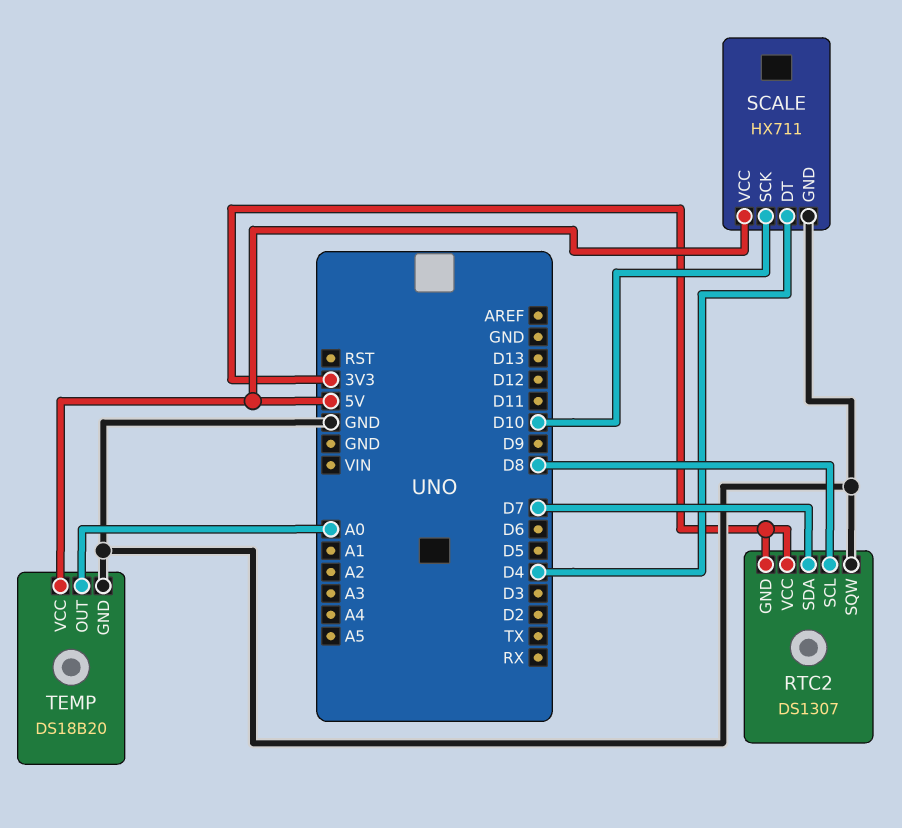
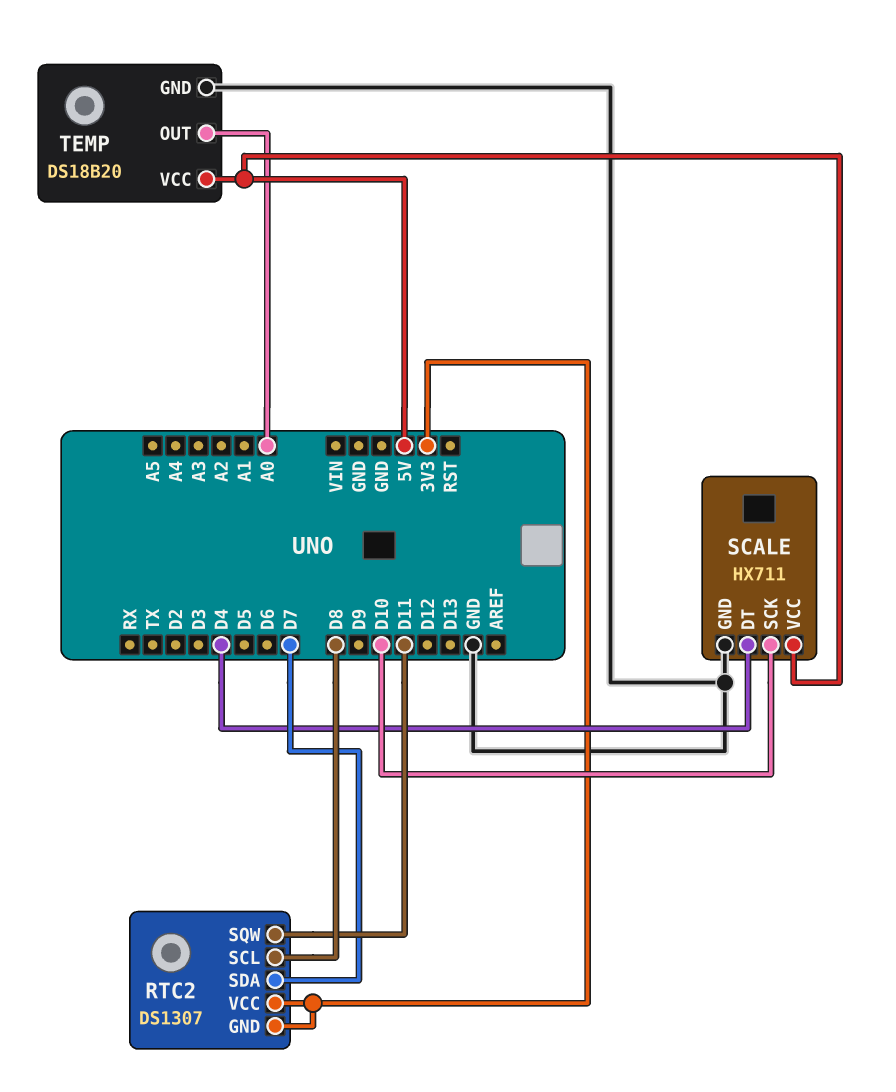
RTC2 pin SQW: GND -> D11

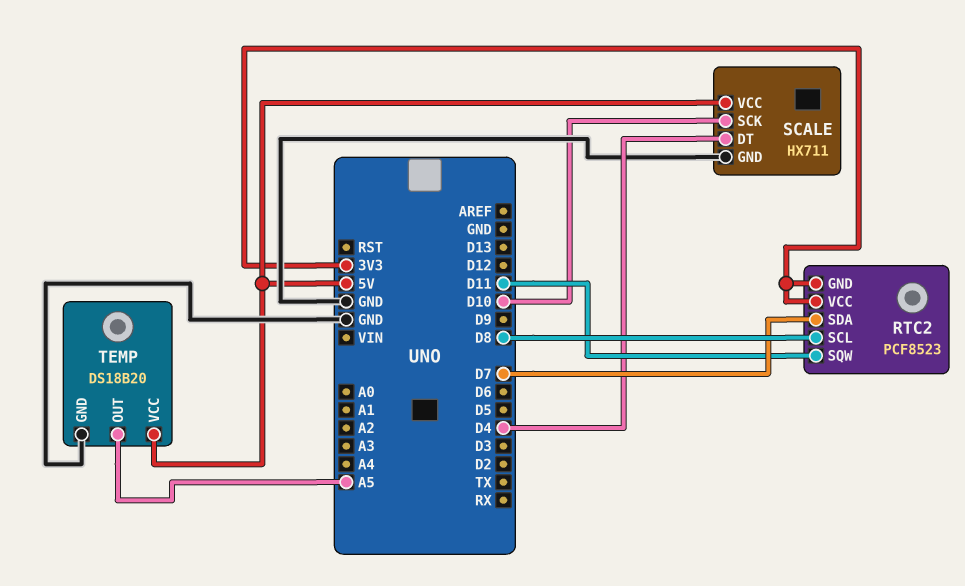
RTC2: DS1307 -> PCF8523
TEMP pin OUT: A0 -> A5

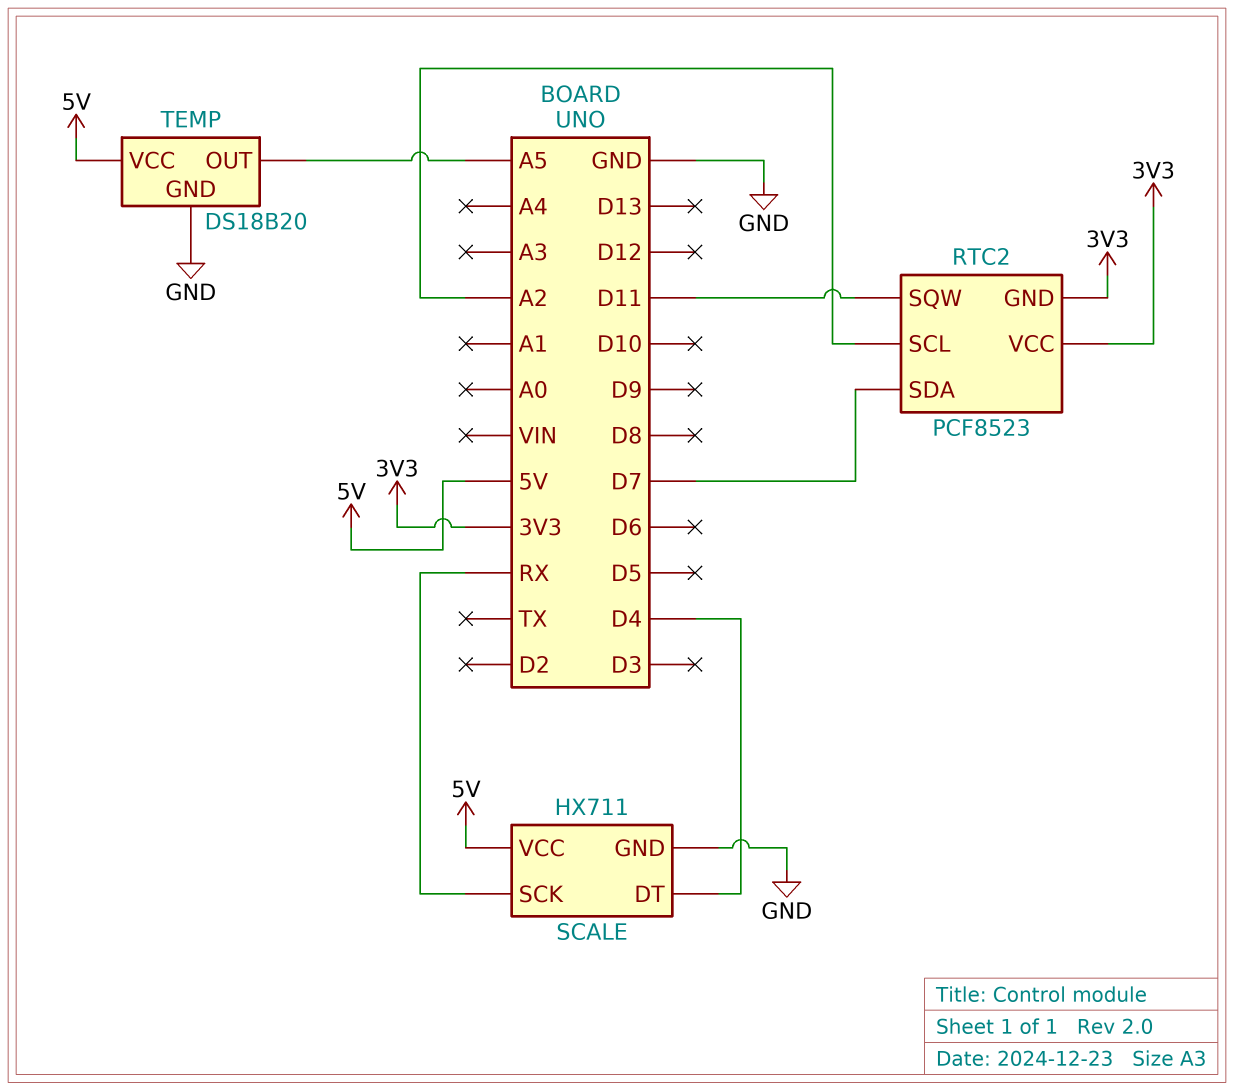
RTC2 pin SCL: D8 -> A2
SCALE pin SCK: D10 -> RX

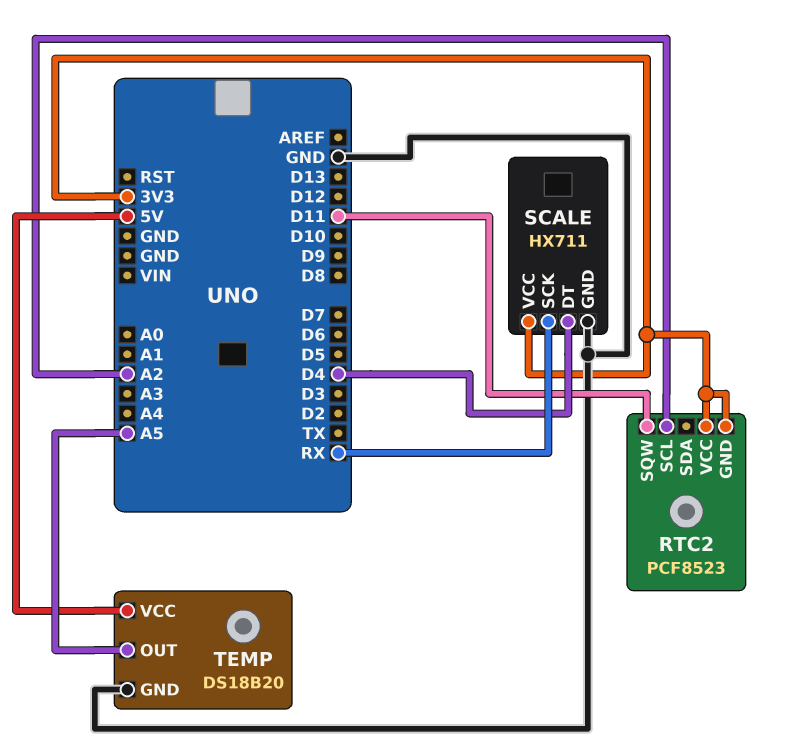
RTC2 pin SDA: D7 -> none
SCALE pin VCC: 5V -> 3V3

